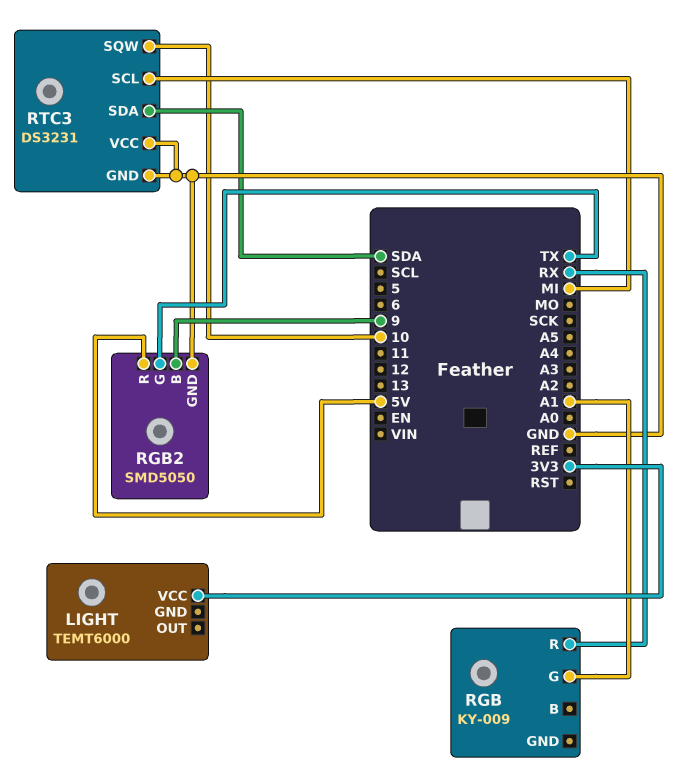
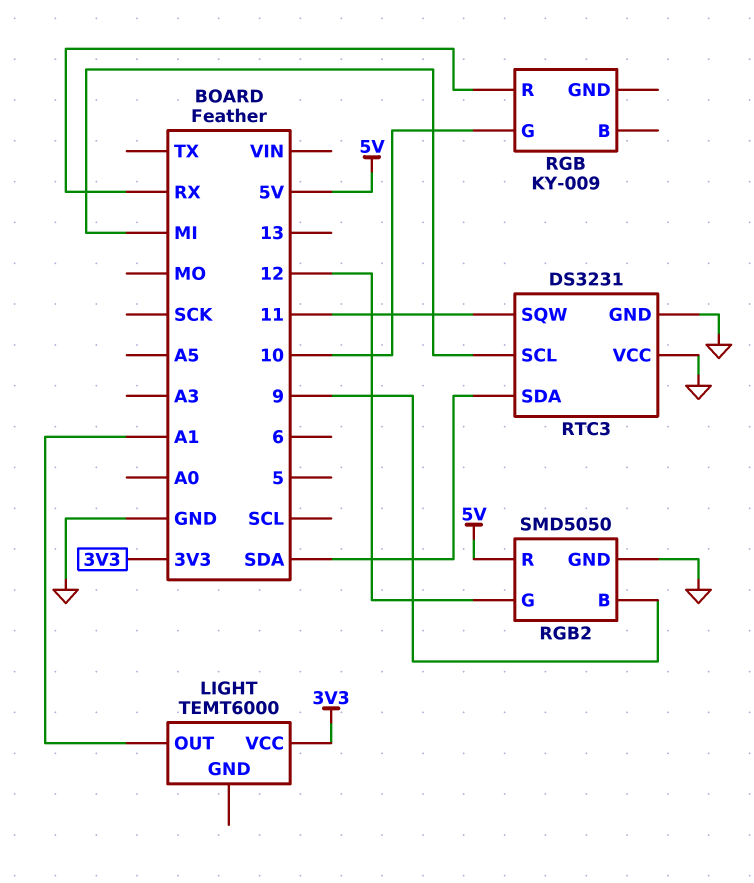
LIGHT pin OUT: none -> A1
RGB pin G: A1 -> 10
RGB2 pin G: TX -> 12
RTC3 pin SQW: 10 -> 11

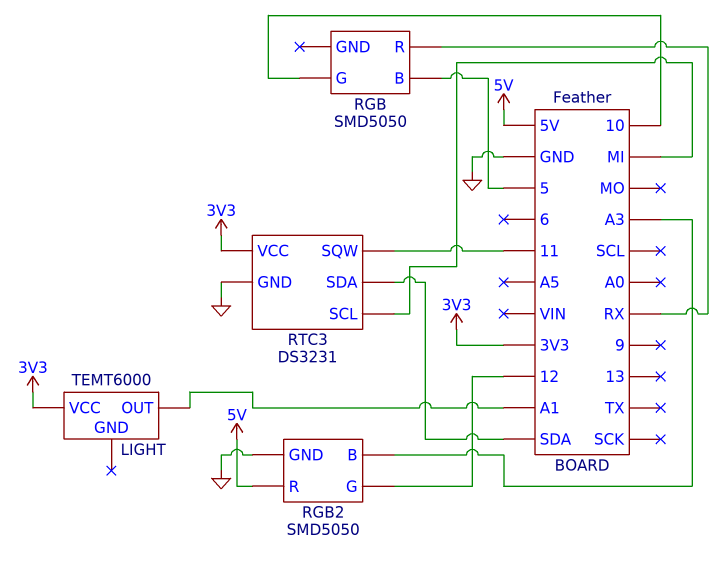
RGB: KY-009 -> SMD5050
RGB pin B: none -> 5
RGB2 pin B: 9 -> A3
RTC3 pin VCC: GND -> 3V3

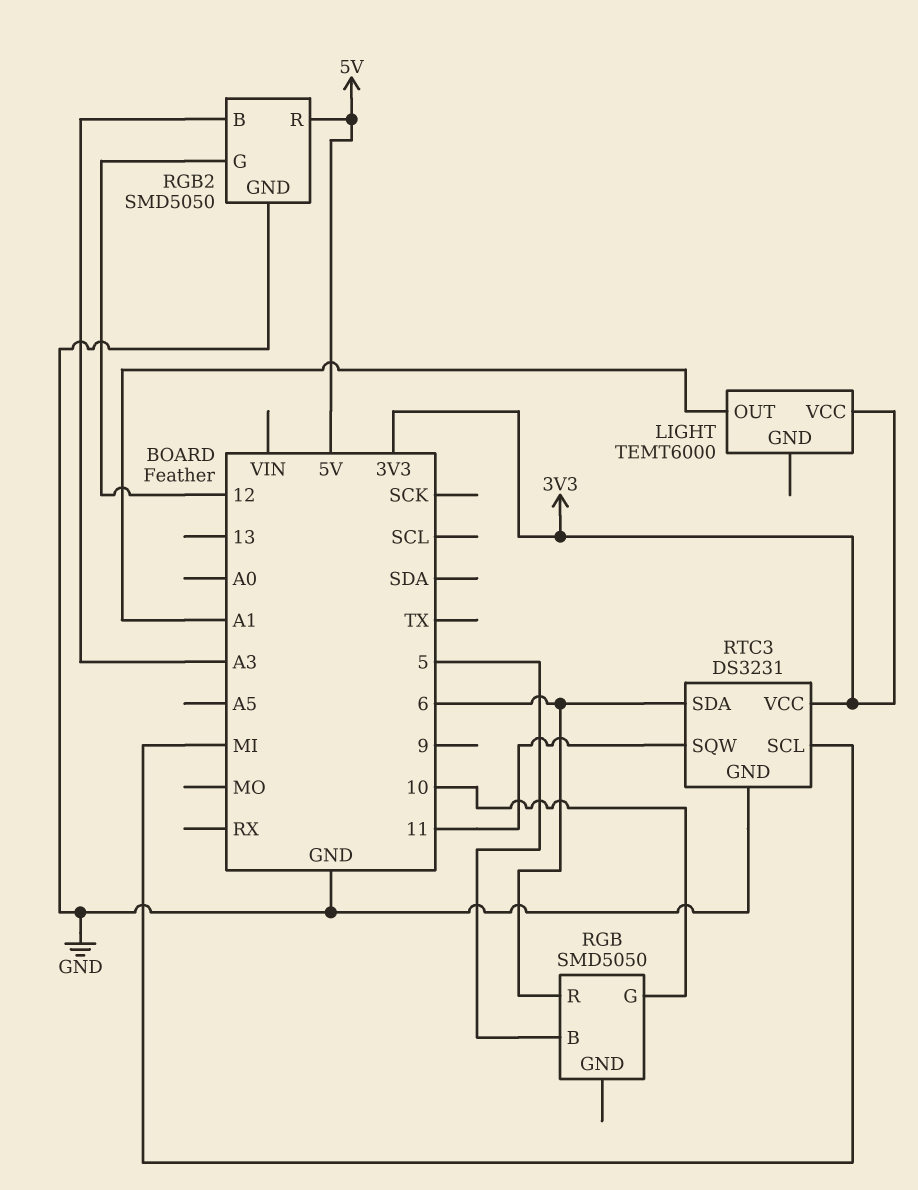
RGB pin R: RX -> 6
RTC3 pin SDA: SDA -> 6

